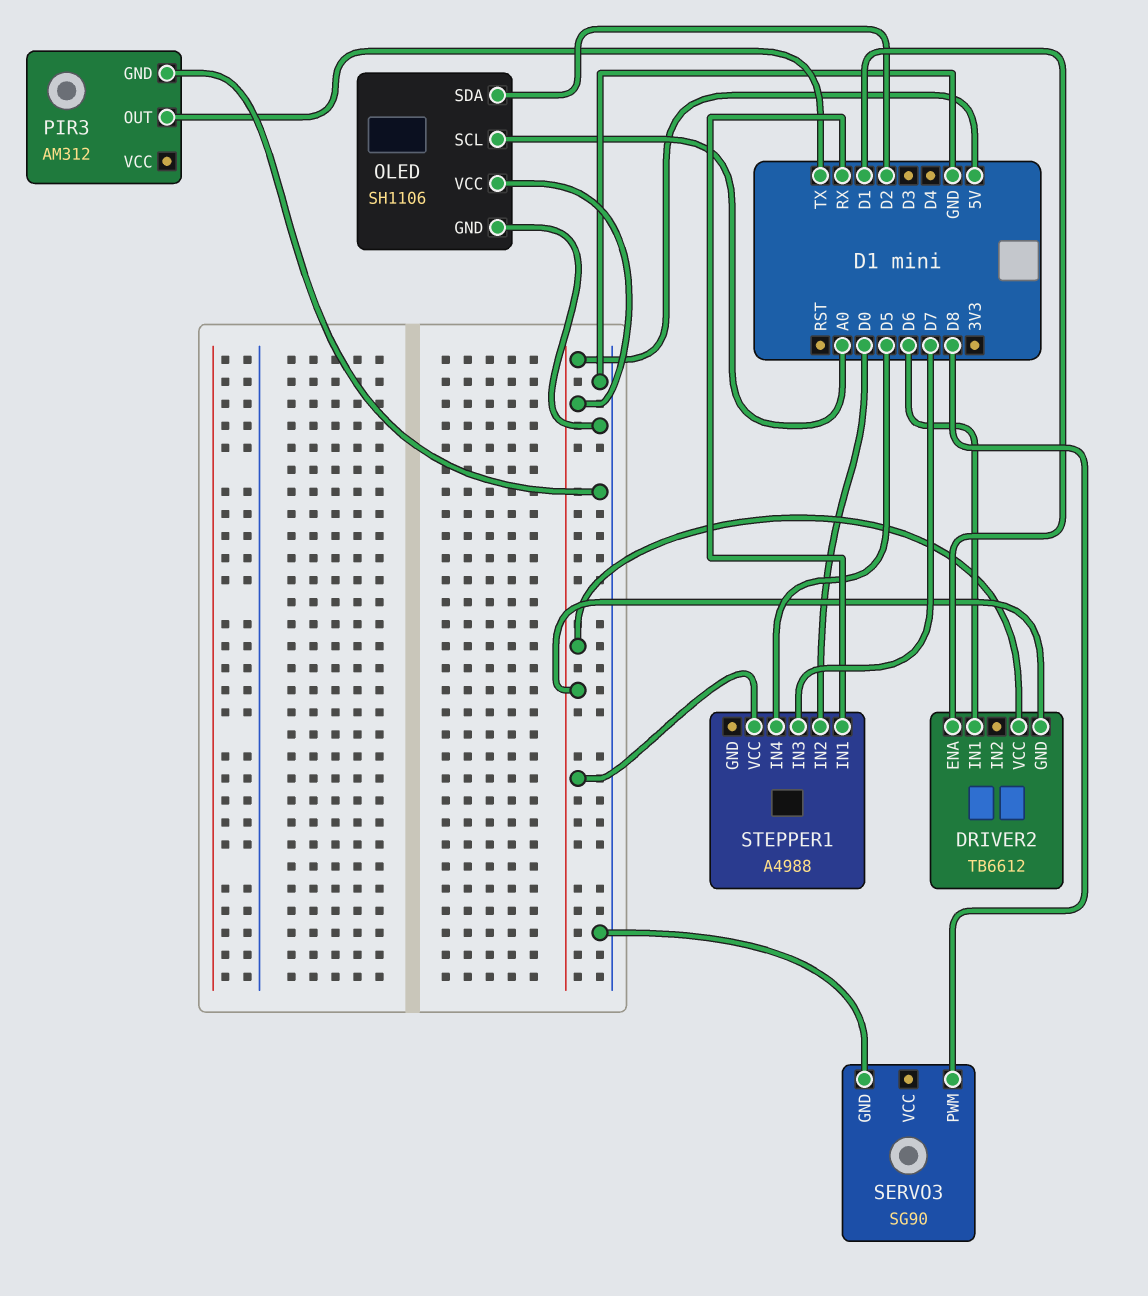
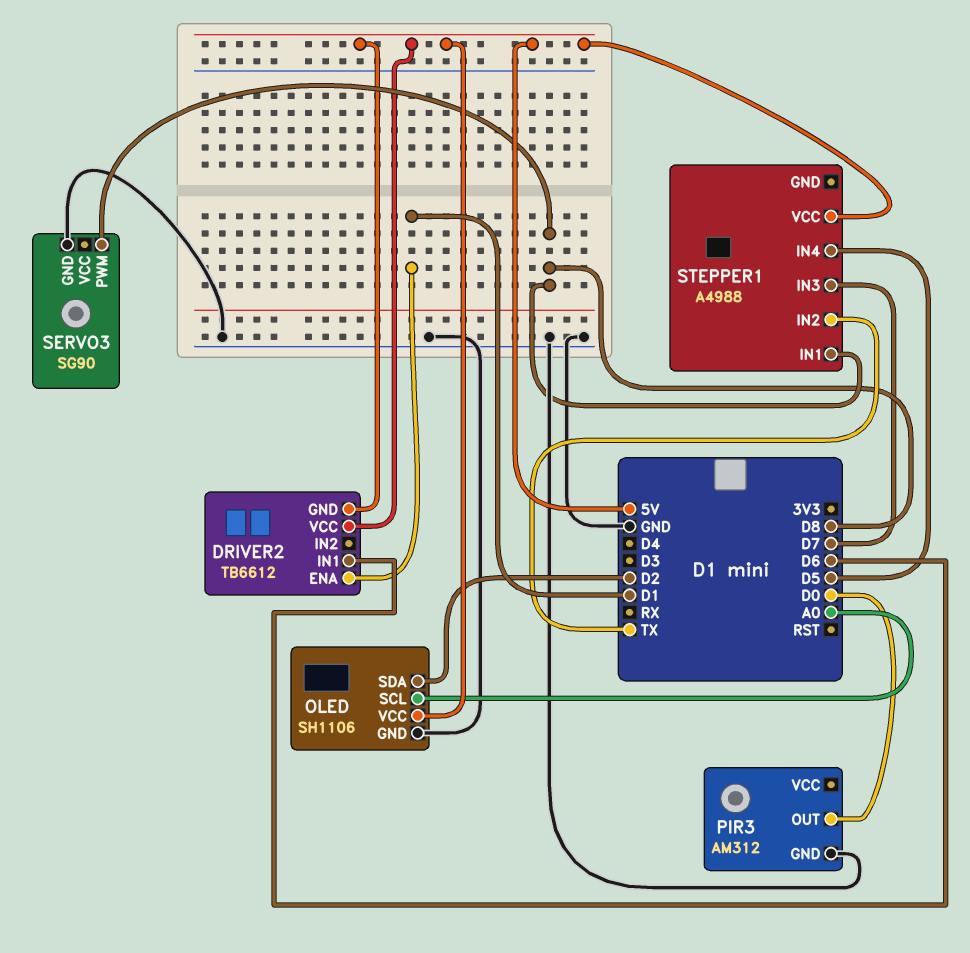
PIR3 pin OUT: TX -> D0
STEPPER1 pin IN1: RX -> D8
STEPPER1 pin IN2: D0 -> TX

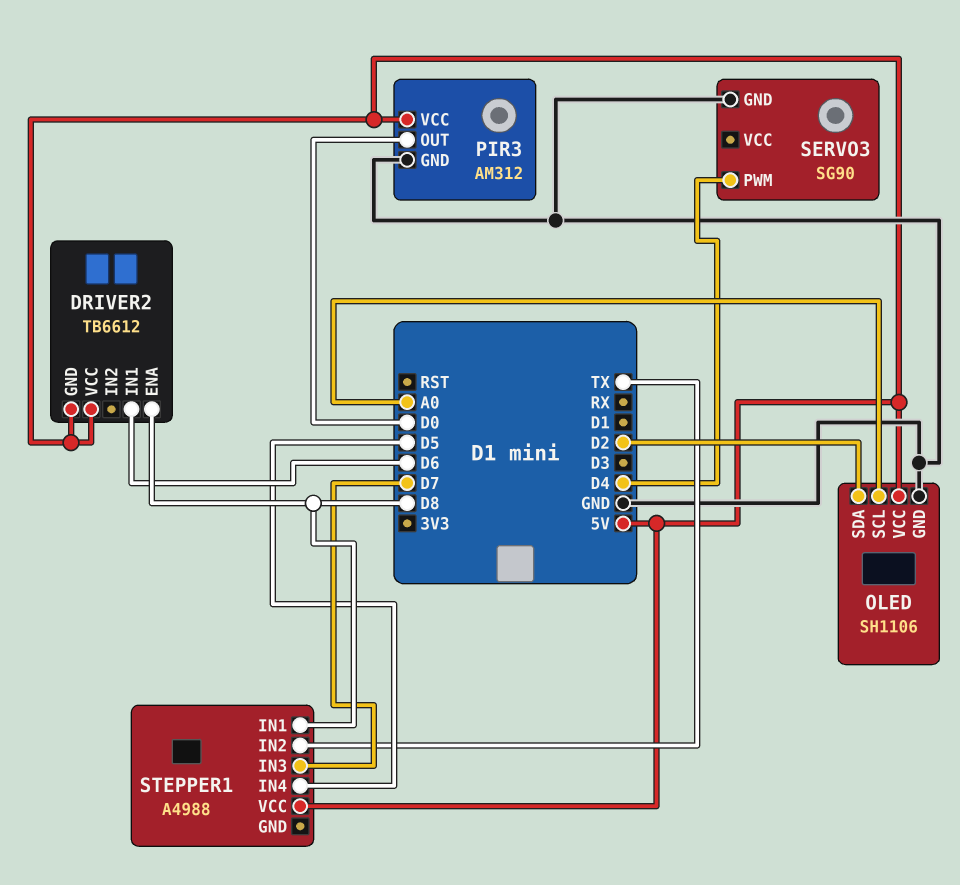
DRIVER2 pin ENA: D1 -> D8
PIR3 pin VCC: none -> 5V
SERVO3 pin PWM: D8 -> D4

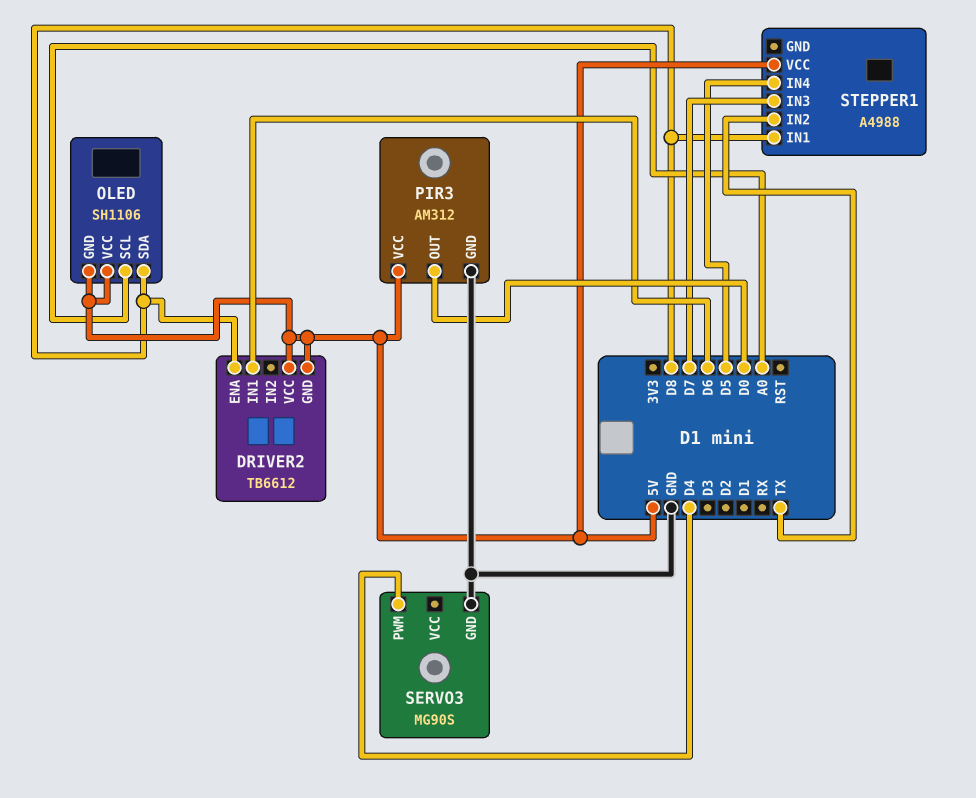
OLED pin GND: GND -> 5V
OLED pin SDA: D2 -> D8
SERVO3: SG90 -> MG90S

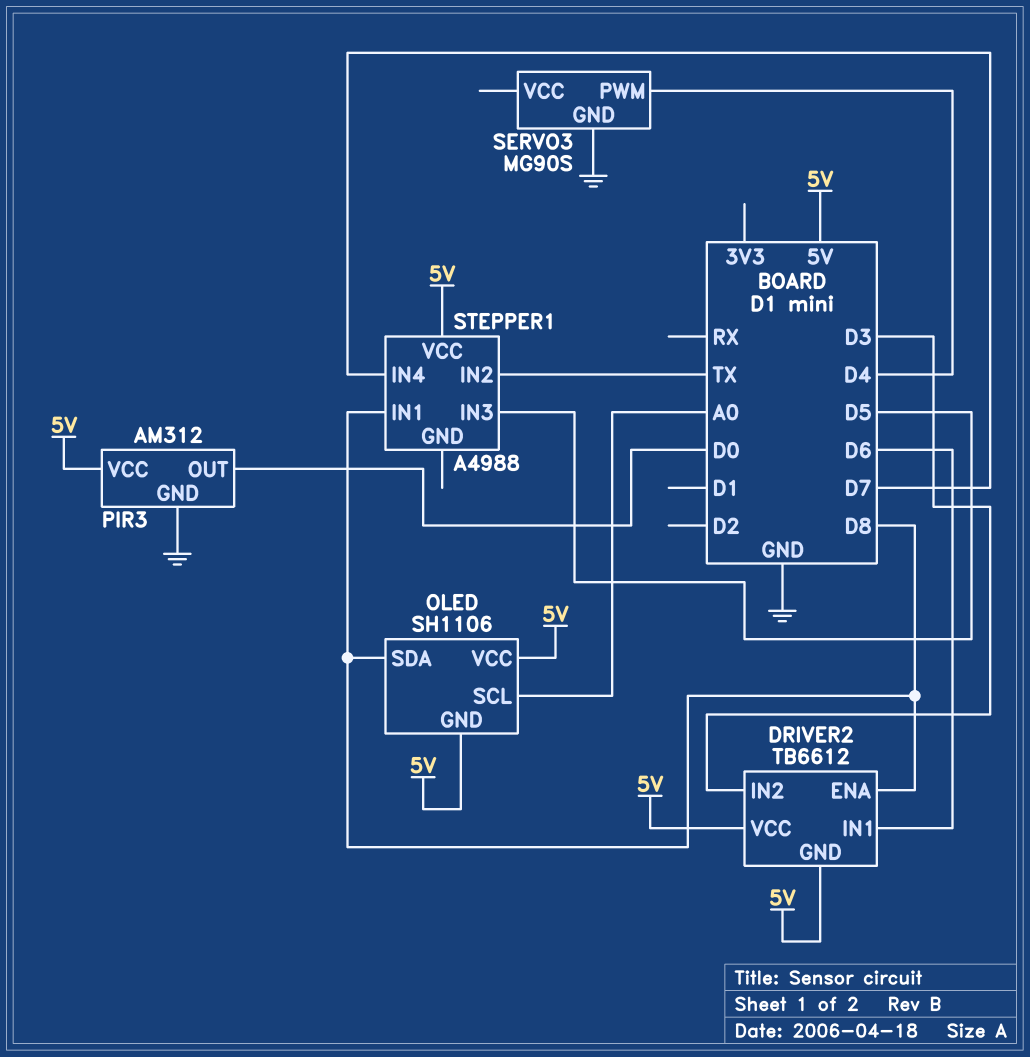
DRIVER2 pin IN2: none -> D3
STEPPER1 pin IN3: D7 -> D5
STEPPER1 pin IN4: D5 -> D7

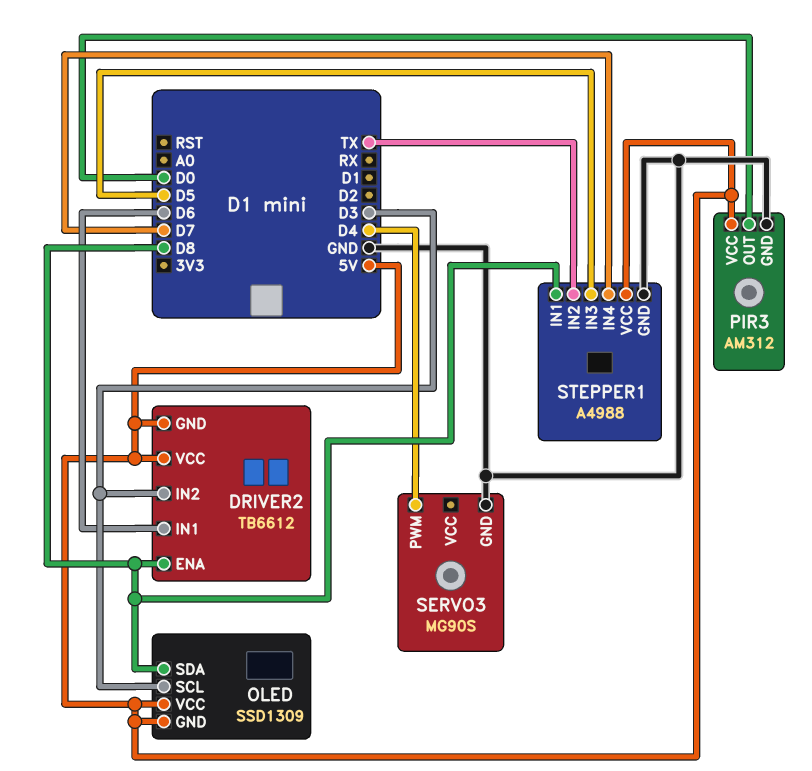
OLED: SH1106 -> SSD1309
OLED pin SCL: A0 -> D3
STEPPER1 pin GND: none -> GND

